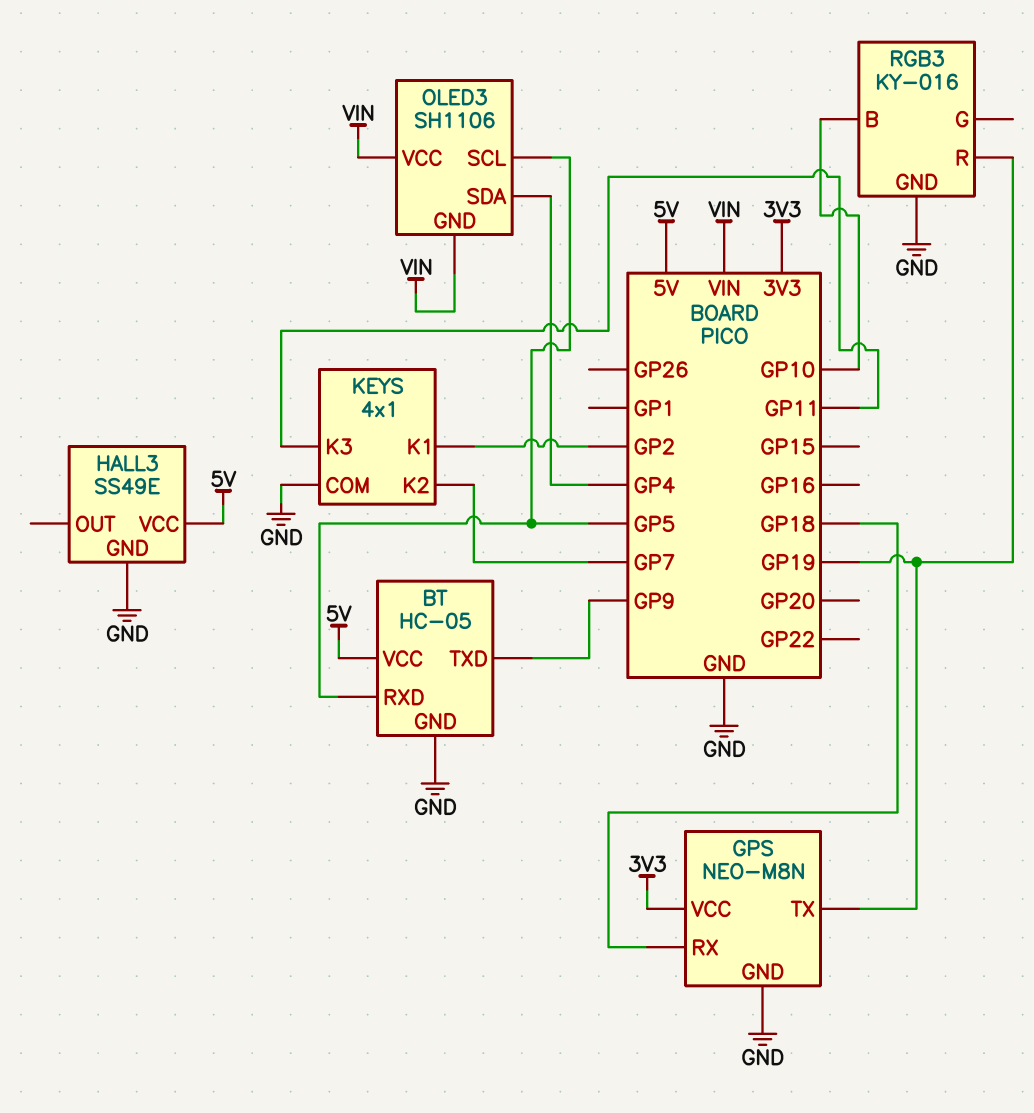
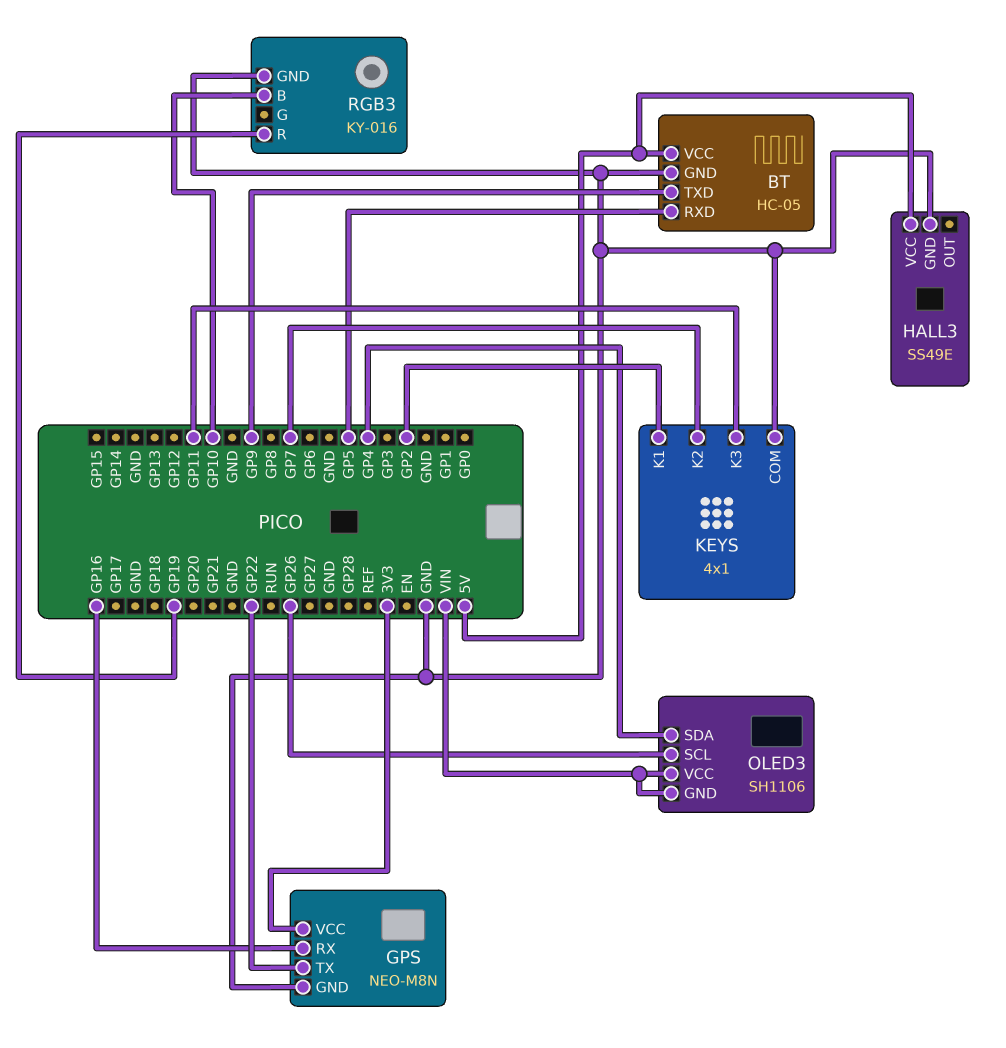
GPS pin RX: GP18 -> GP16
GPS pin TX: GP19 -> GP22
OLED3 pin SCL: GP5 -> GP26

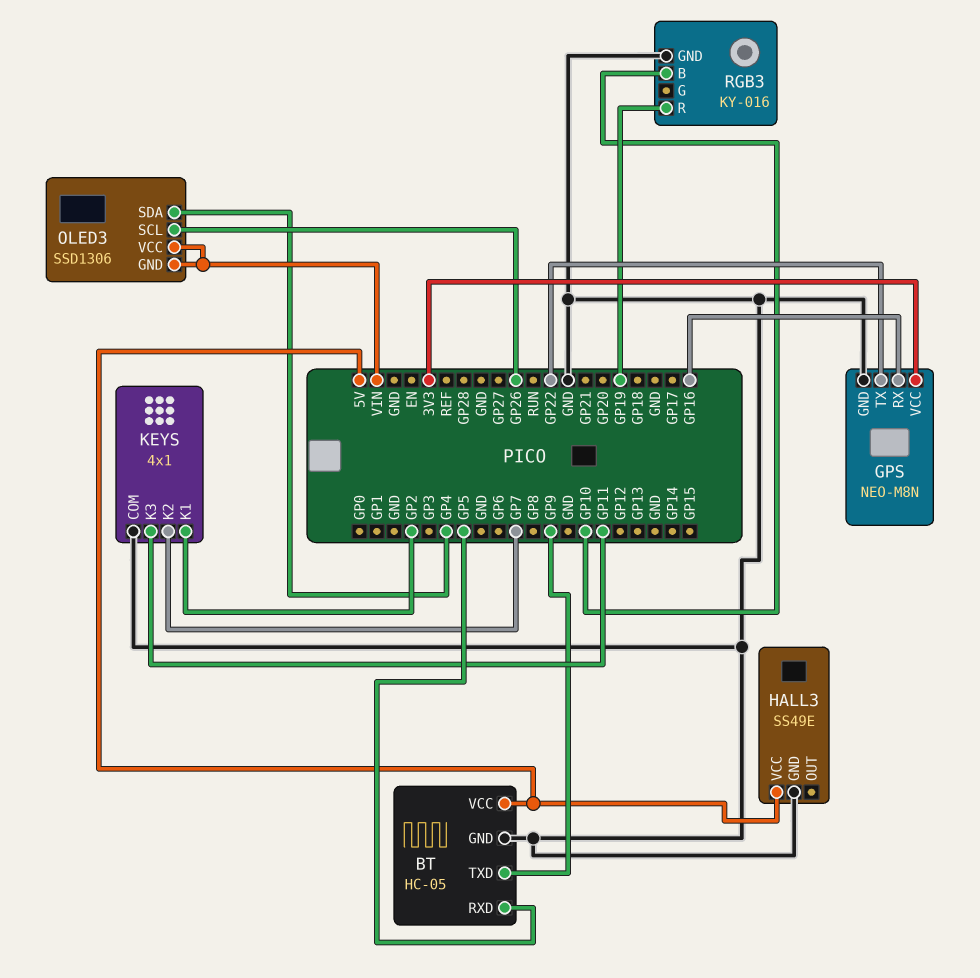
OLED3: SH1106 -> SSD1306

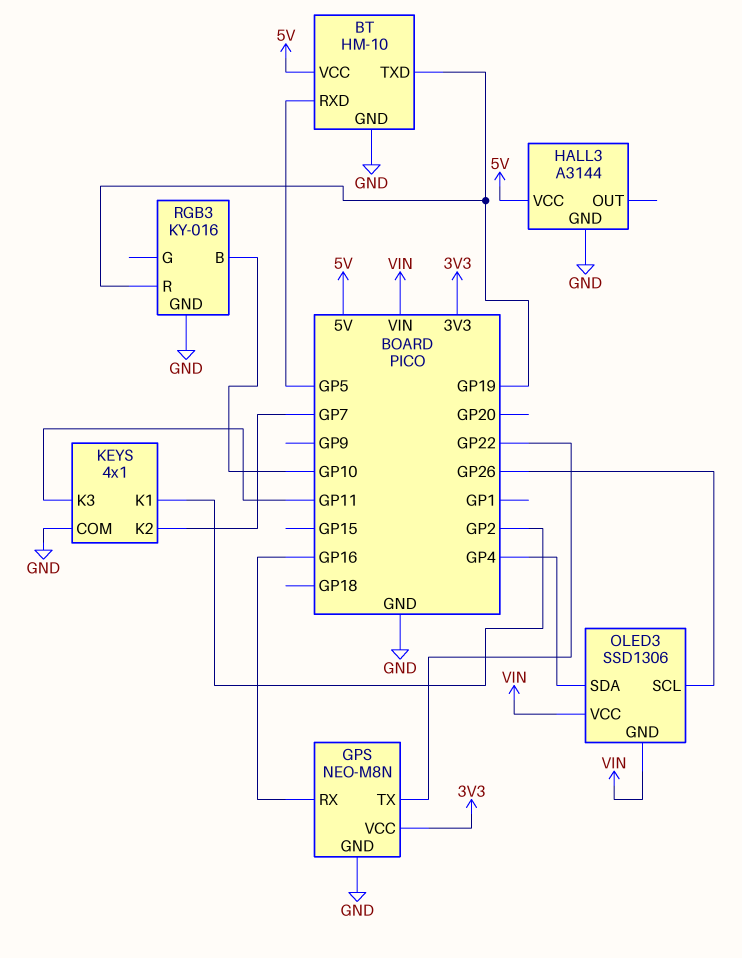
BT: HC-05 -> HM-10
BT pin TXD: GP9 -> GP19
HALL3: SS49E -> A3144

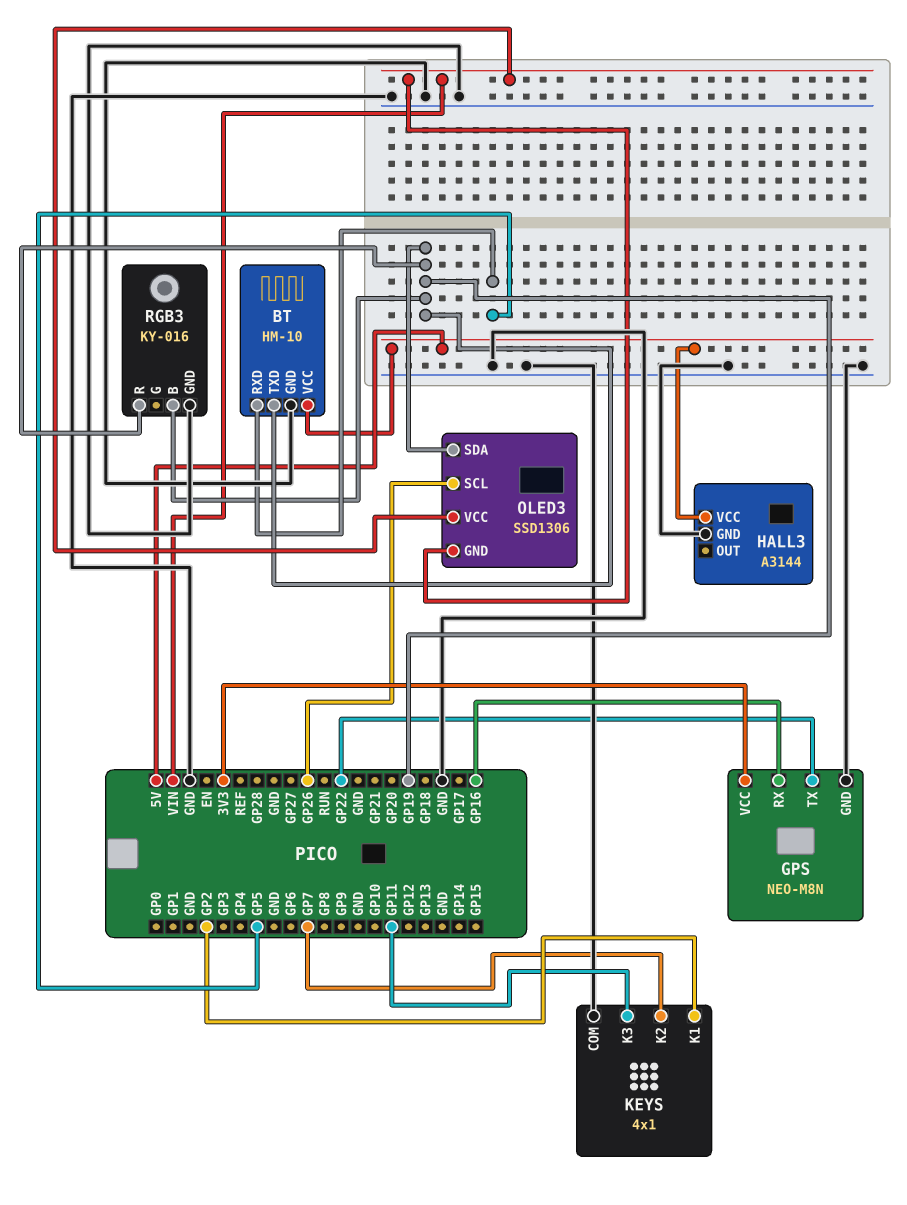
OLED3 pin SDA: GP4 -> GP19
RGB3 pin B: GP10 -> GP19

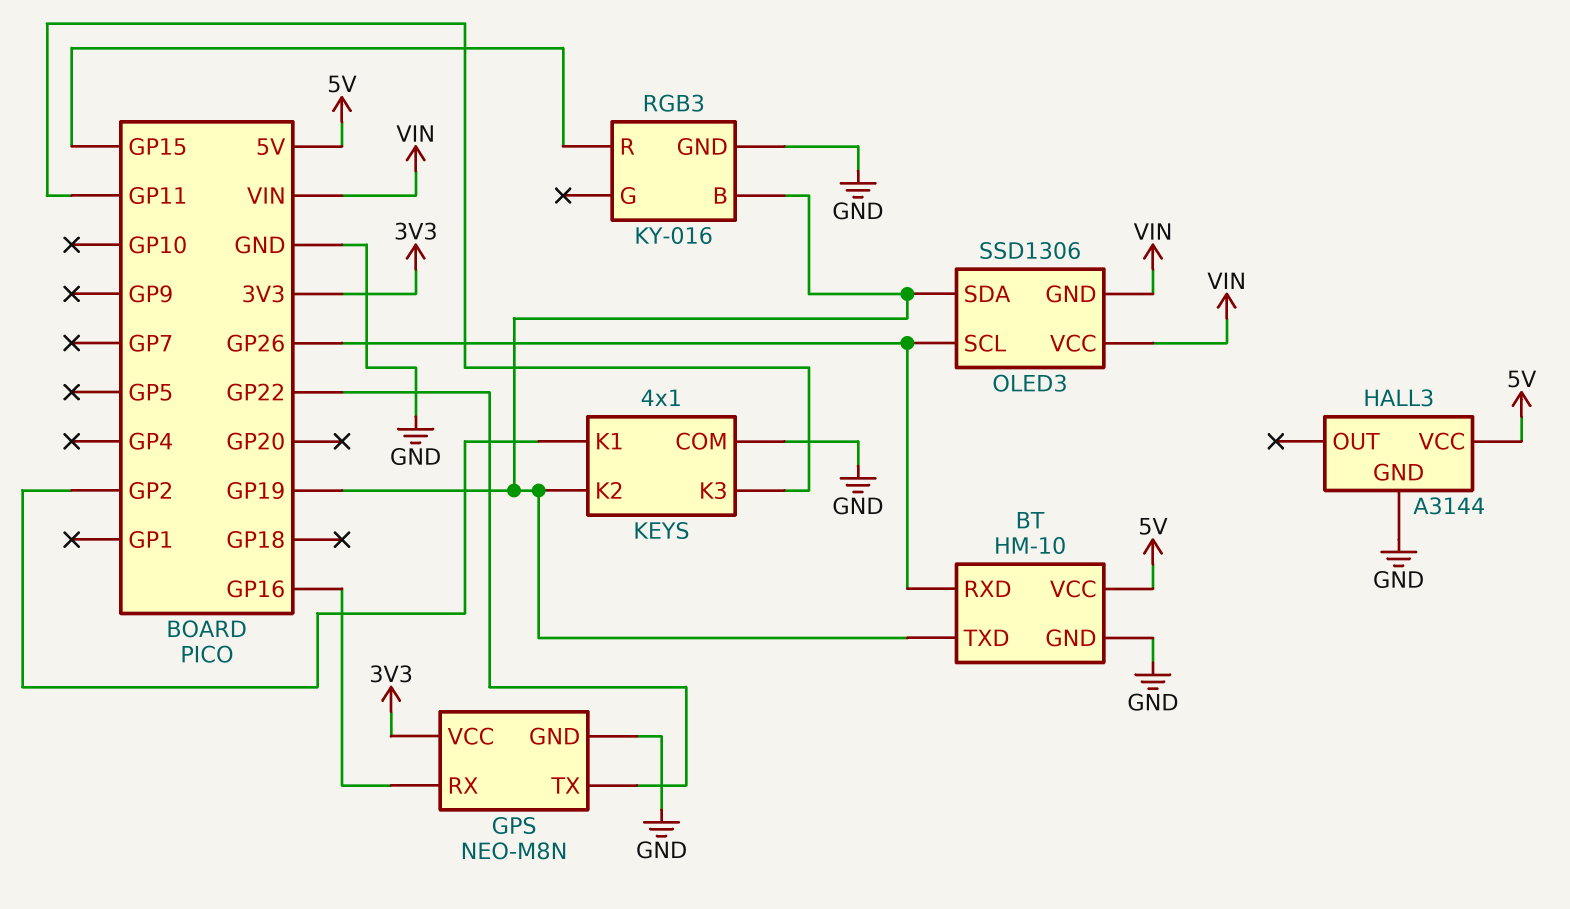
BT pin RXD: GP5 -> GP26
KEYS pin K2: GP7 -> GP19
RGB3 pin R: GP19 -> GP15

